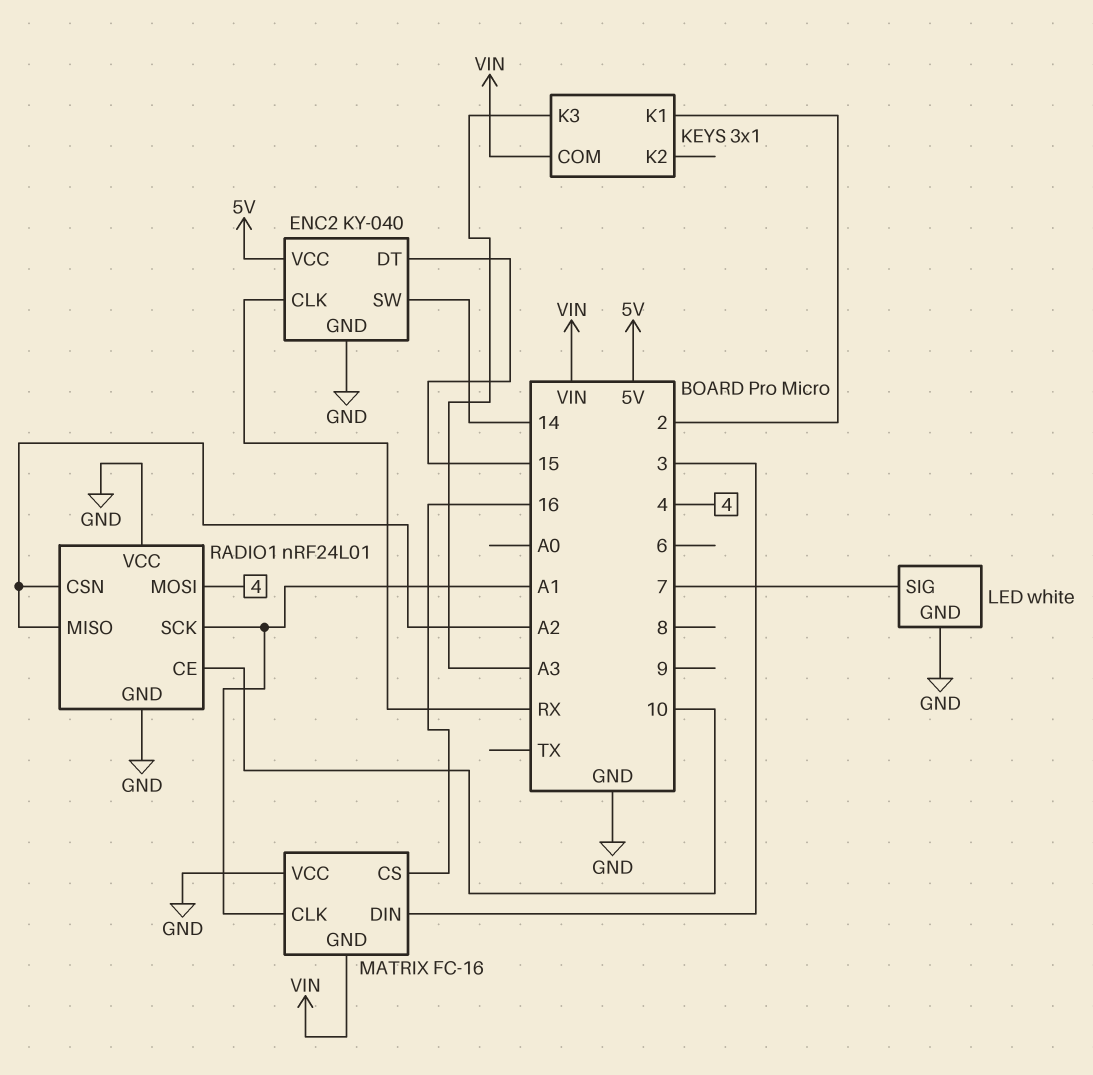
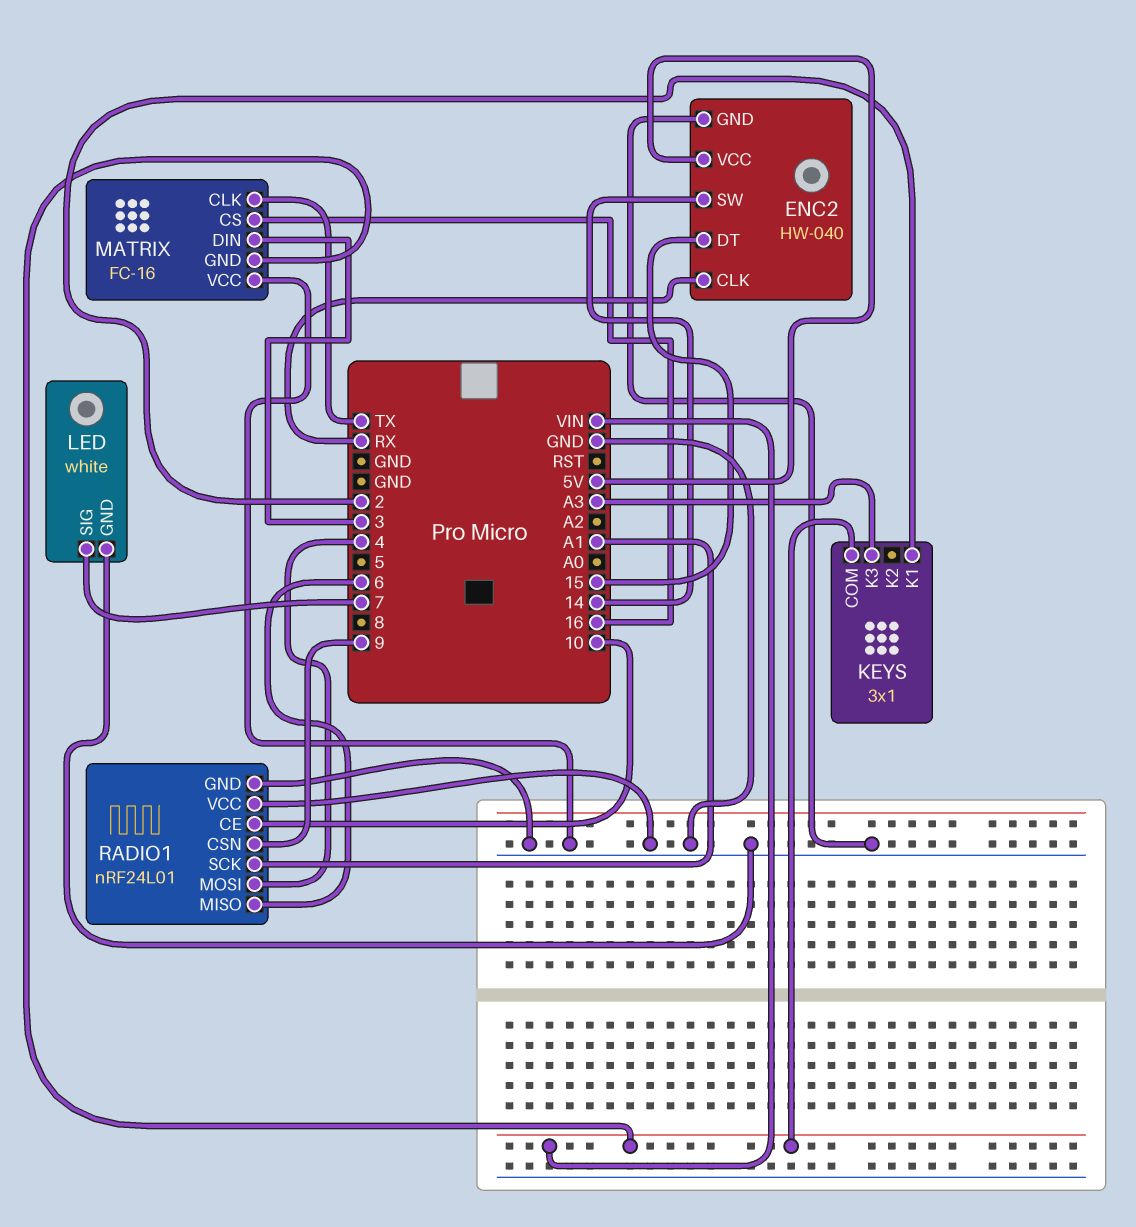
ENC2: KY-040 -> HW-040
MATRIX pin CLK: A1 -> TX
RADIO1 pin CSN: A2 -> 9
RADIO1 pin MISO: A2 -> 6

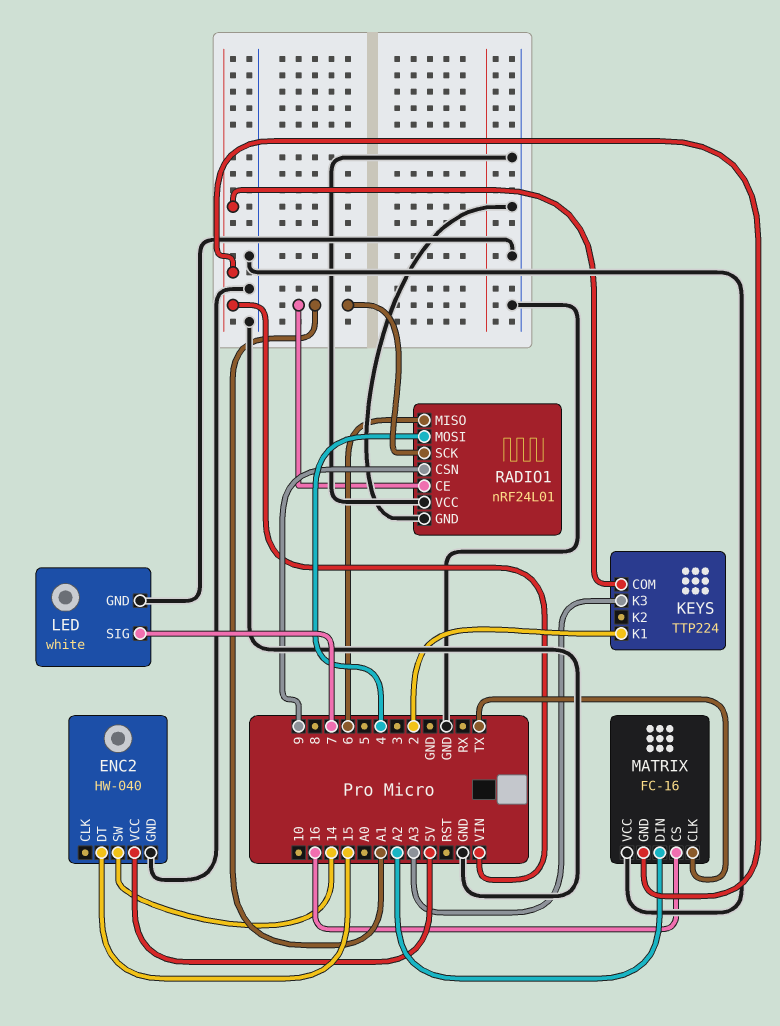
ENC2 pin CLK: RX -> none
KEYS: 3x1 -> TTP224
MATRIX pin DIN: 3 -> A2
RADIO1 pin CE: 10 -> A1

